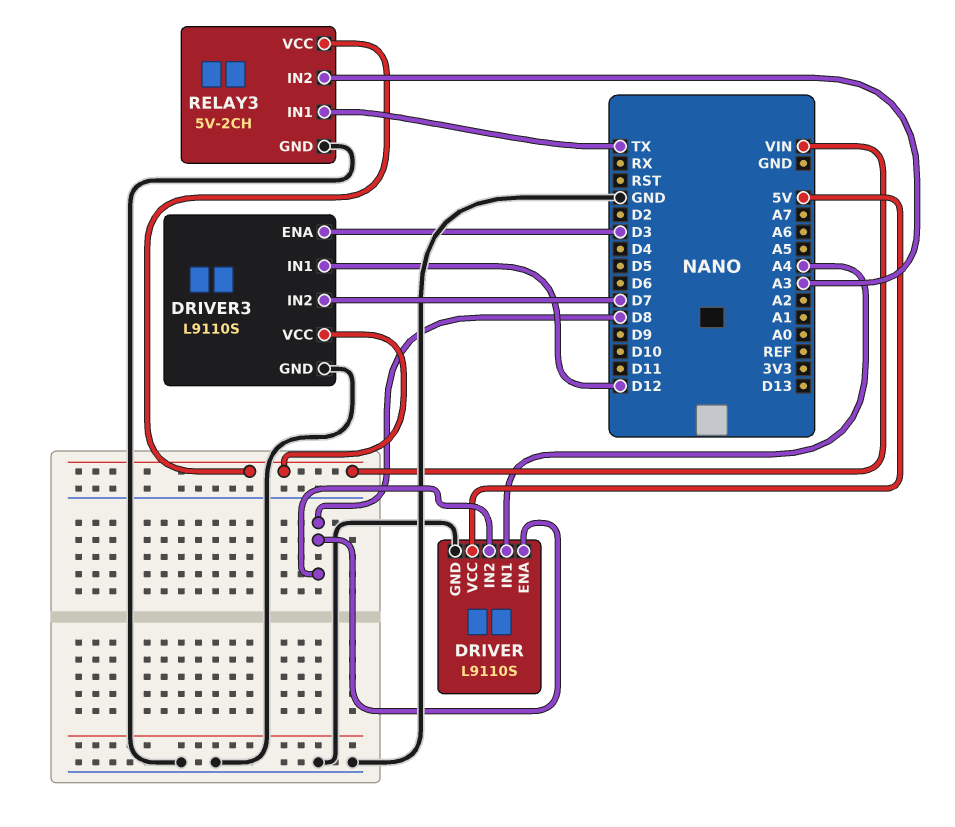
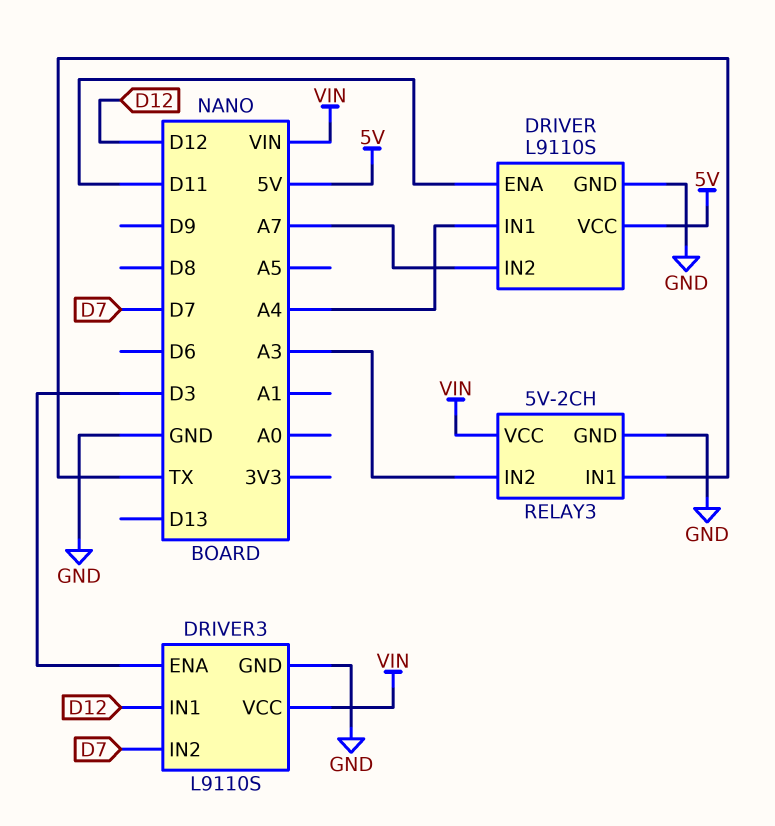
DRIVER pin ENA: D8 -> D11
DRIVER pin IN2: D8 -> A7

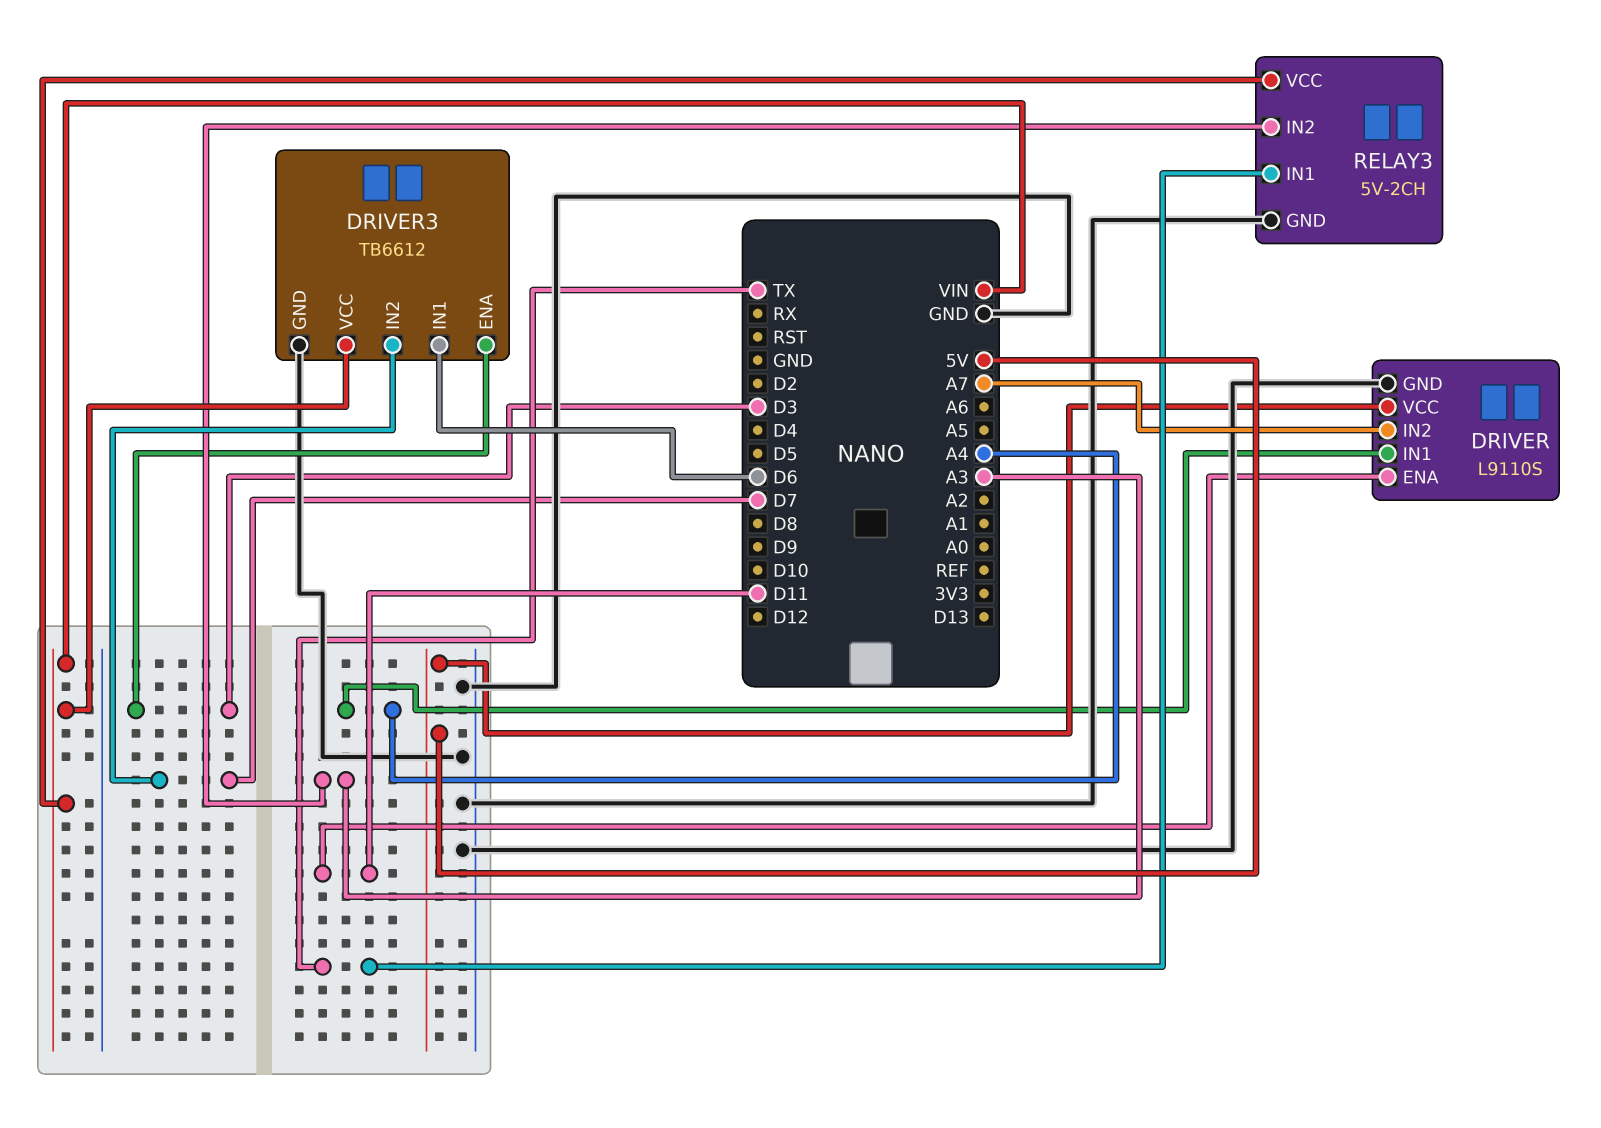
DRIVER3: L9110S -> TB6612
DRIVER3 pin IN1: D12 -> D6

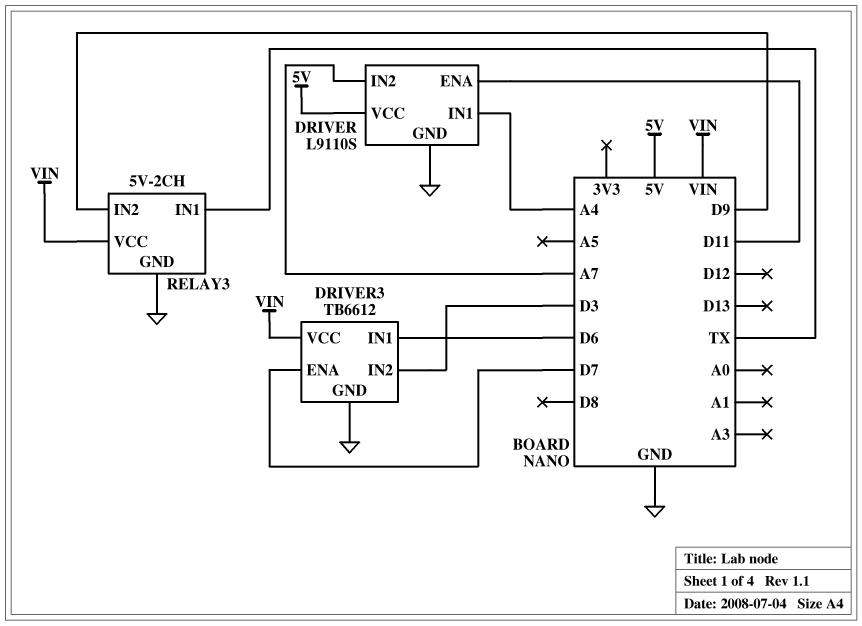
DRIVER3 pin ENA: D3 -> D7
DRIVER3 pin IN2: D7 -> D3
RELAY3 pin IN2: A3 -> D9

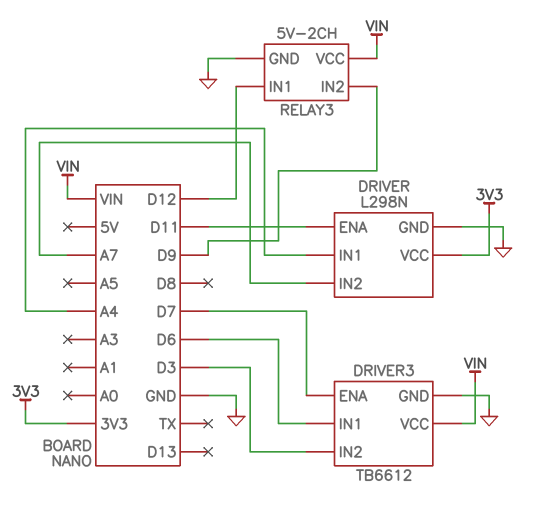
DRIVER: L9110S -> L298N
DRIVER pin VCC: 5V -> 3V3
RELAY3 pin IN1: TX -> D12

